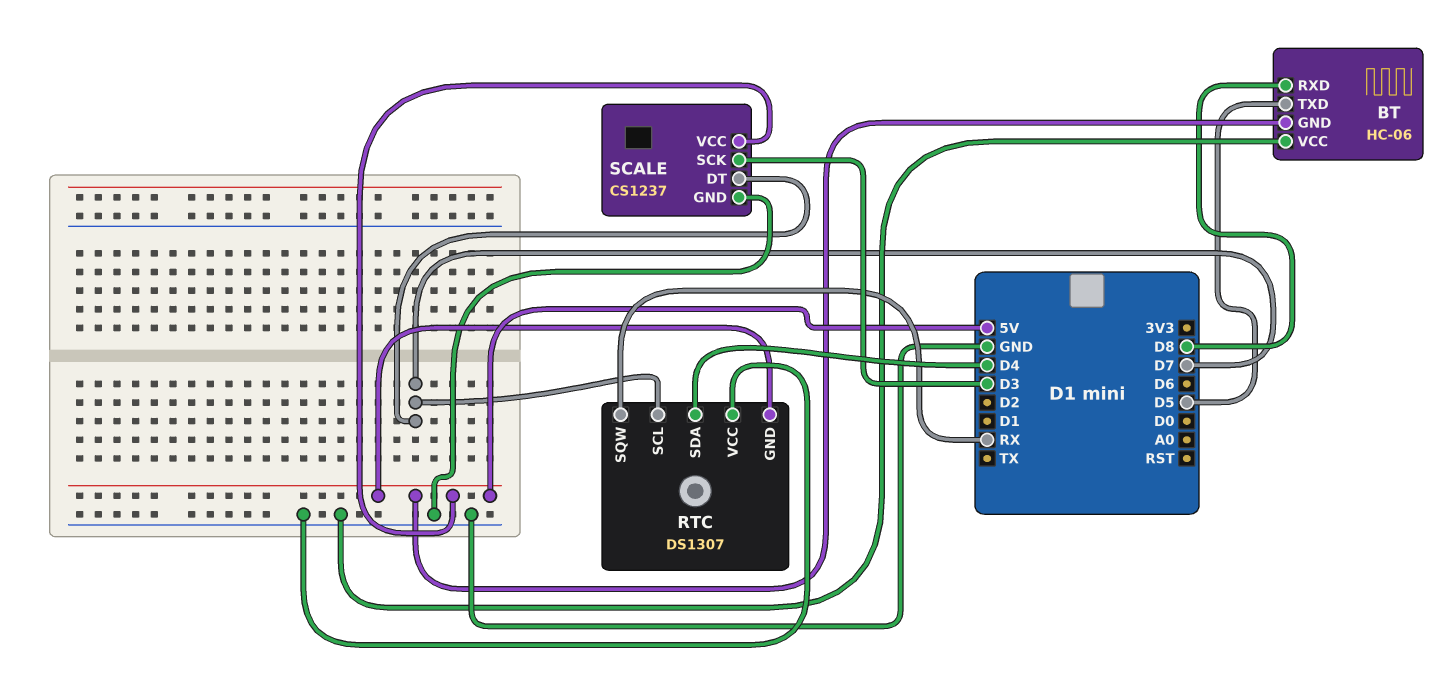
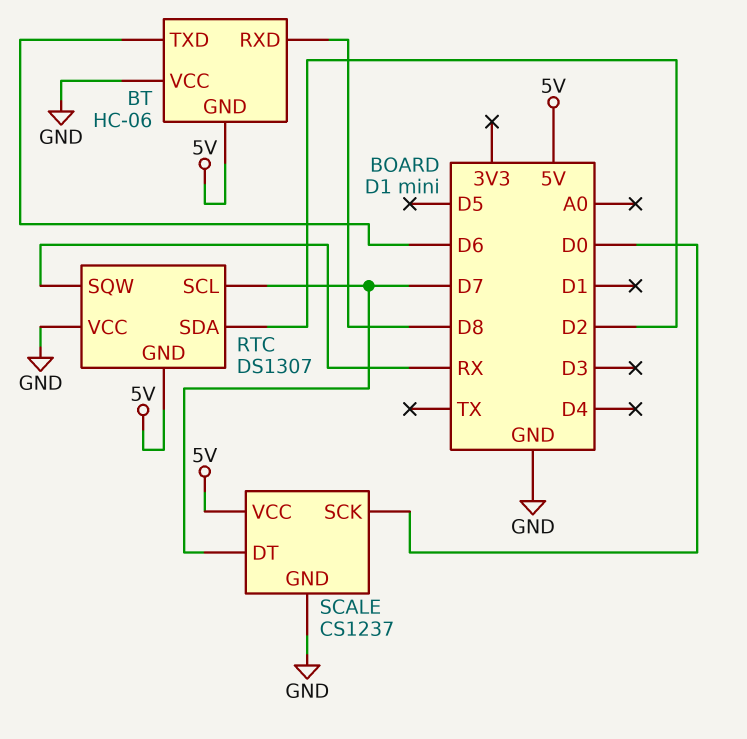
BT pin TXD: D5 -> D6
RTC pin SDA: D4 -> D2
SCALE pin SCK: D3 -> D0

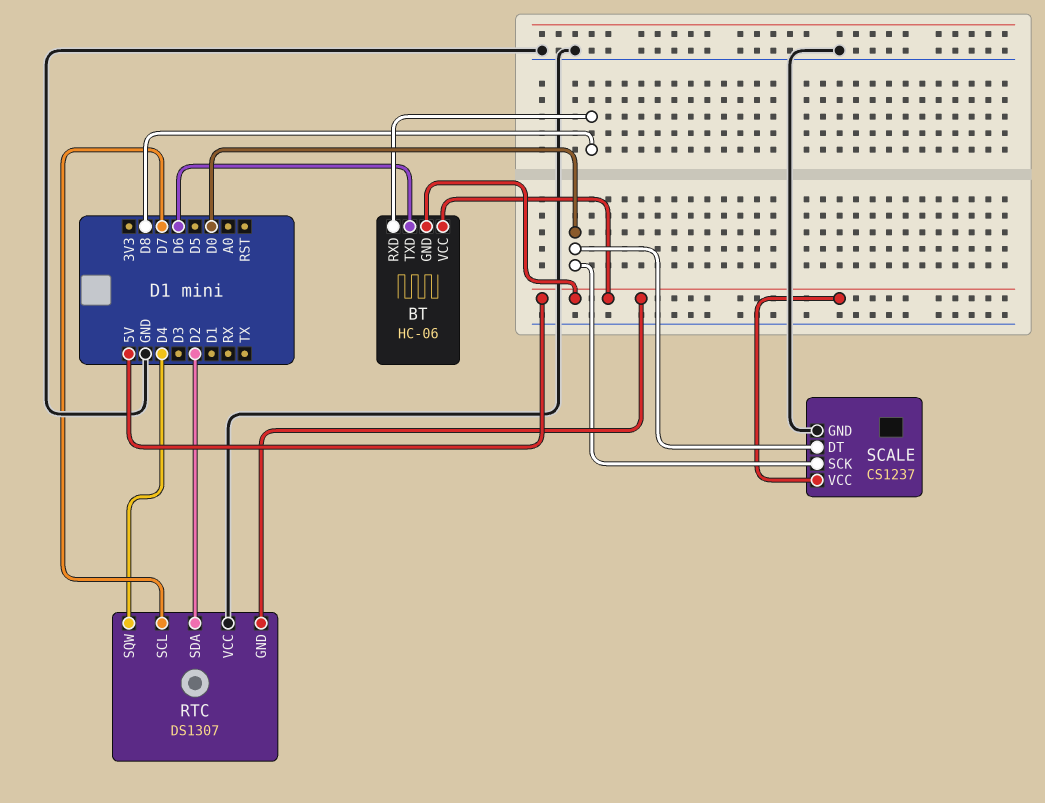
BT pin VCC: GND -> 5V
RTC pin SQW: RX -> D4
SCALE pin DT: D7 -> D0

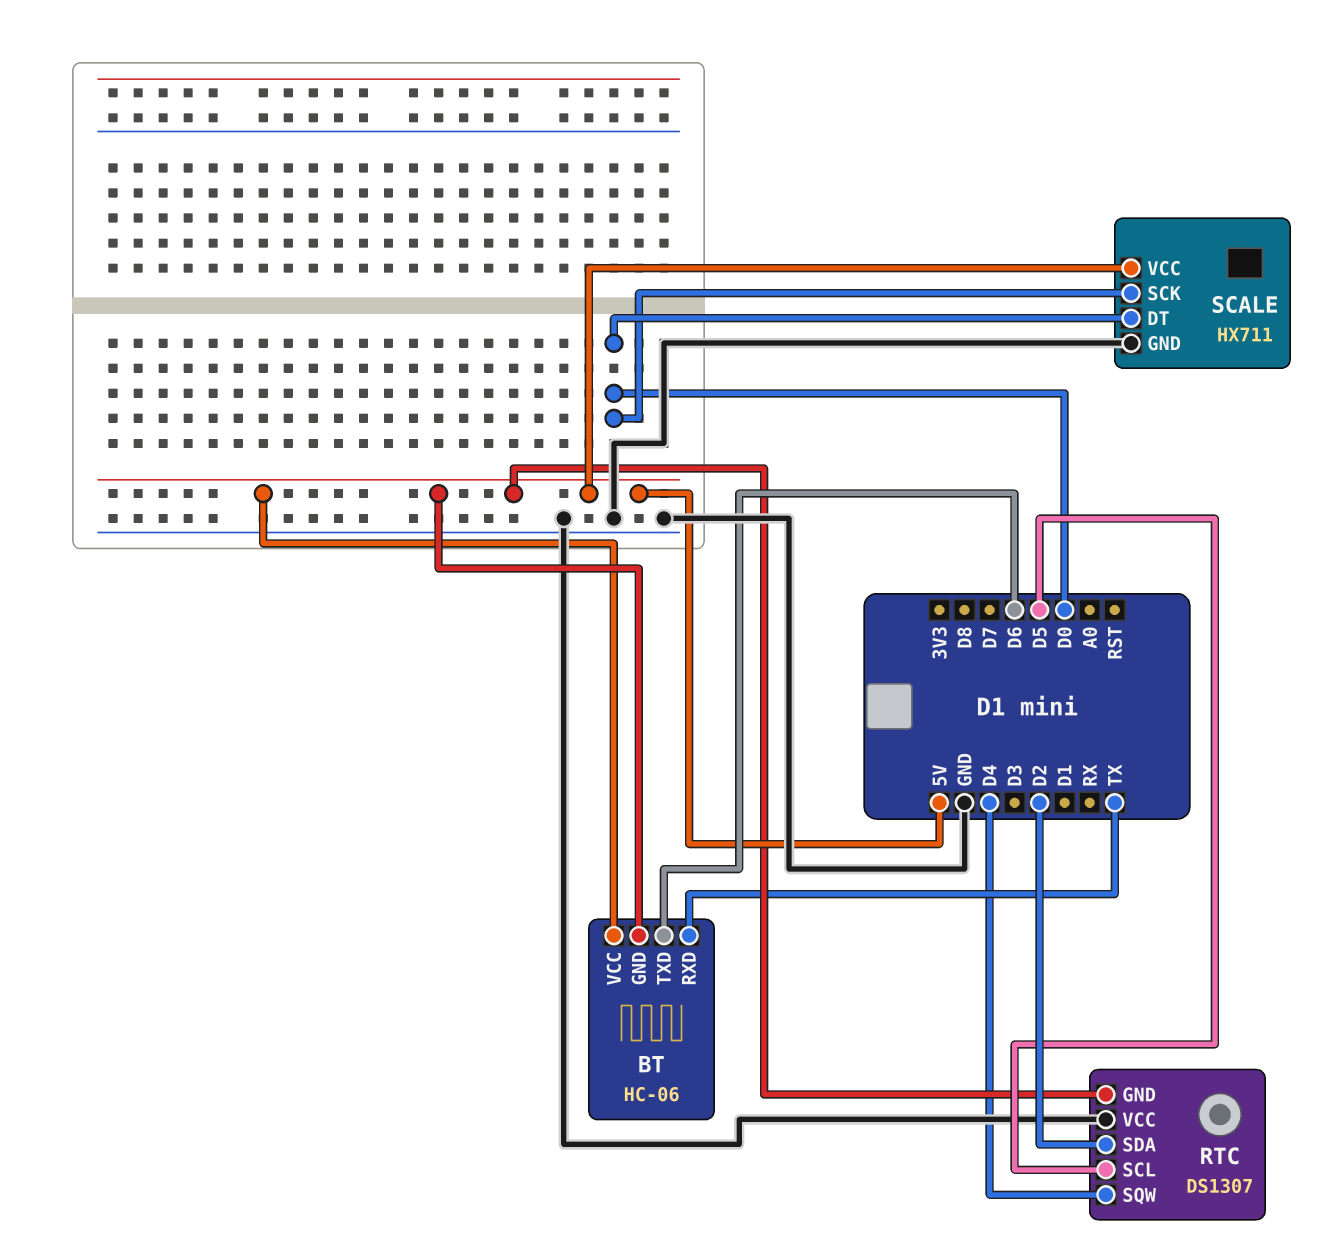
BT pin RXD: D8 -> TX
RTC pin SCL: D7 -> D5
SCALE: CS1237 -> HX711

